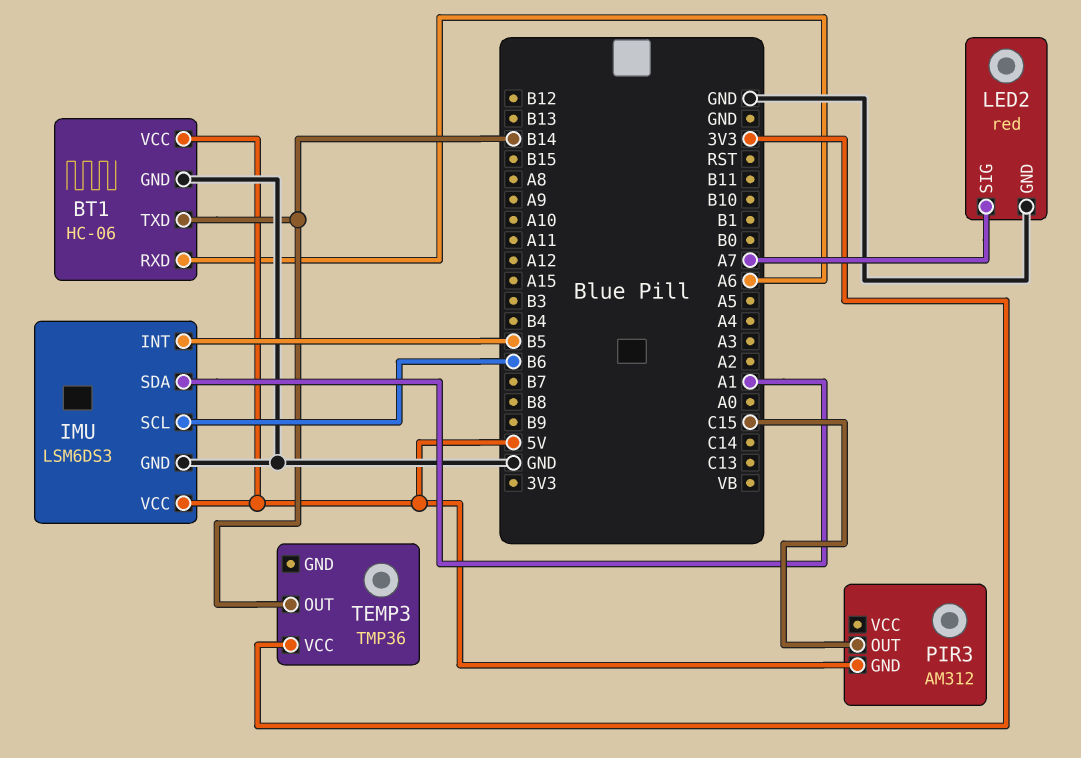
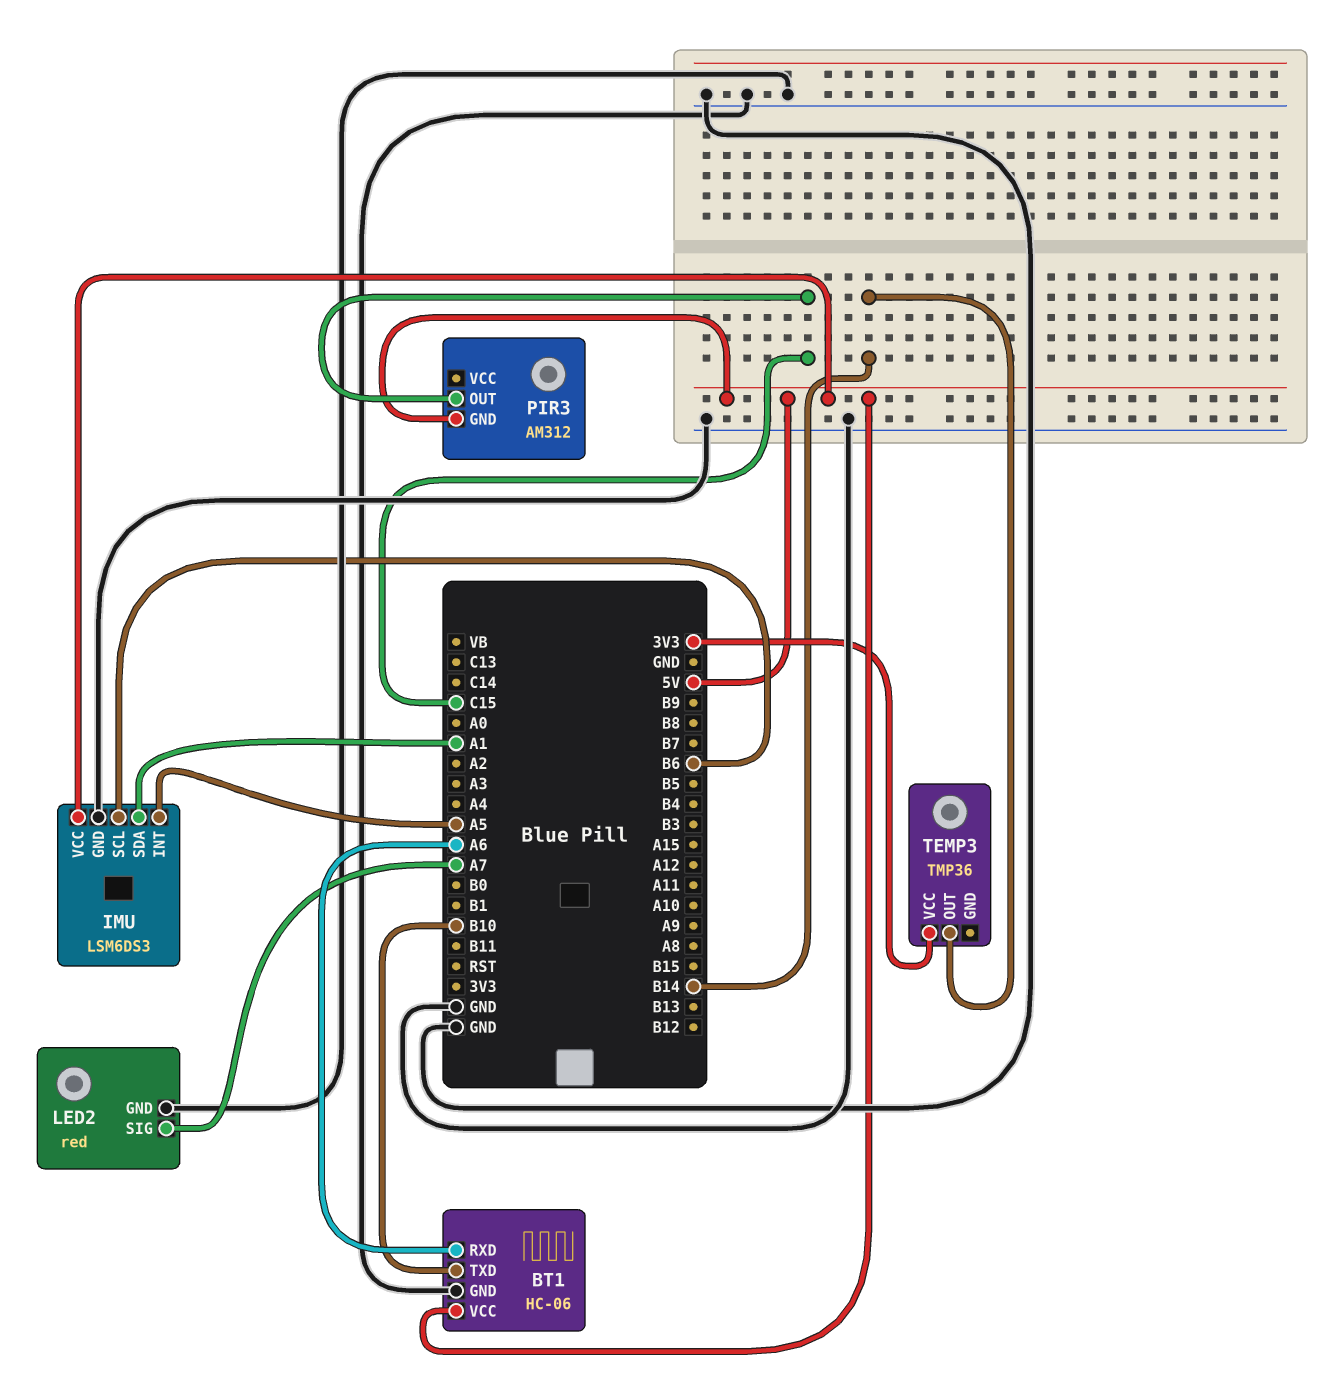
BT1 pin TXD: B14 -> B10
IMU pin INT: B5 -> A5

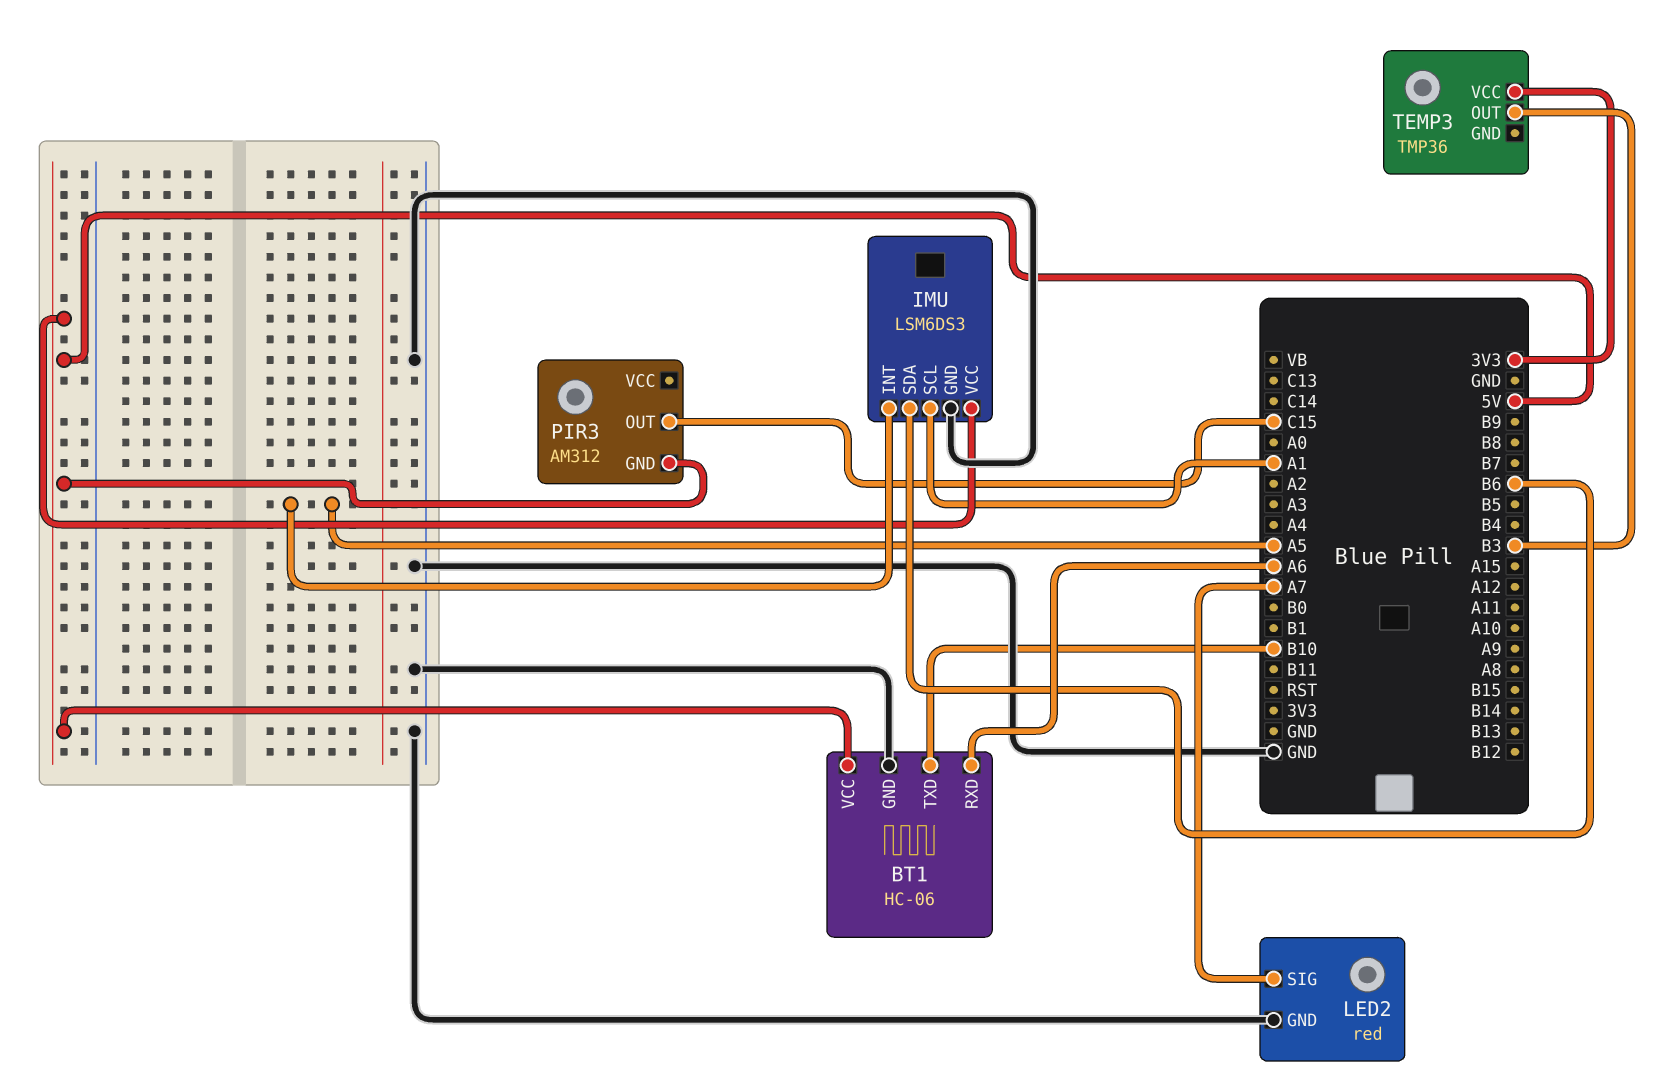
IMU pin SCL: B6 -> A1
IMU pin SDA: A1 -> B6
TEMP3 pin OUT: B14 -> B3

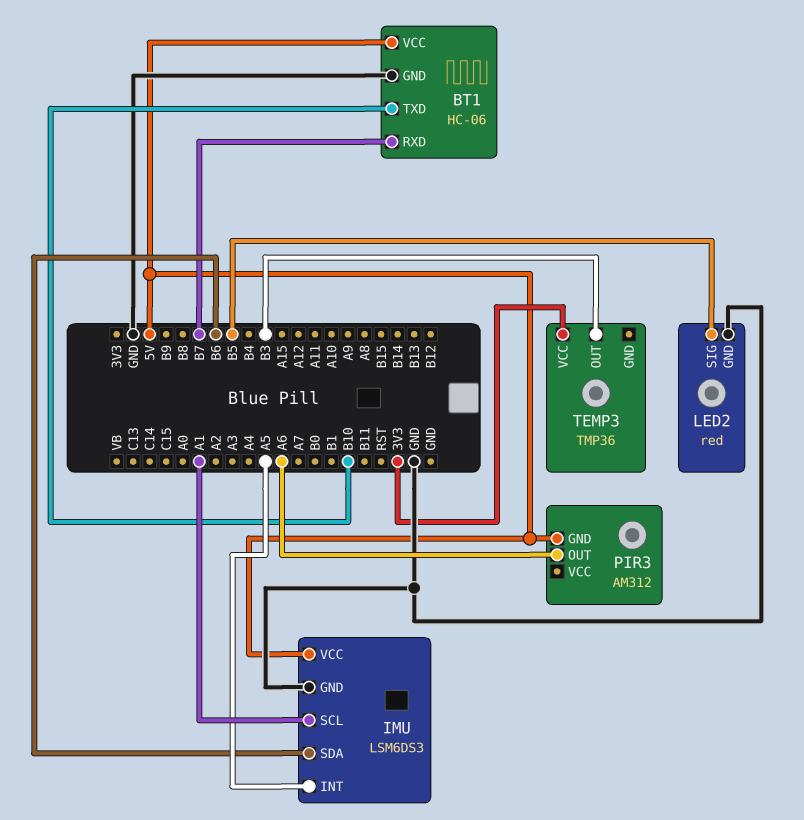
BT1 pin RXD: A6 -> B7
LED2 pin SIG: A7 -> B5
PIR3 pin OUT: C15 -> A6

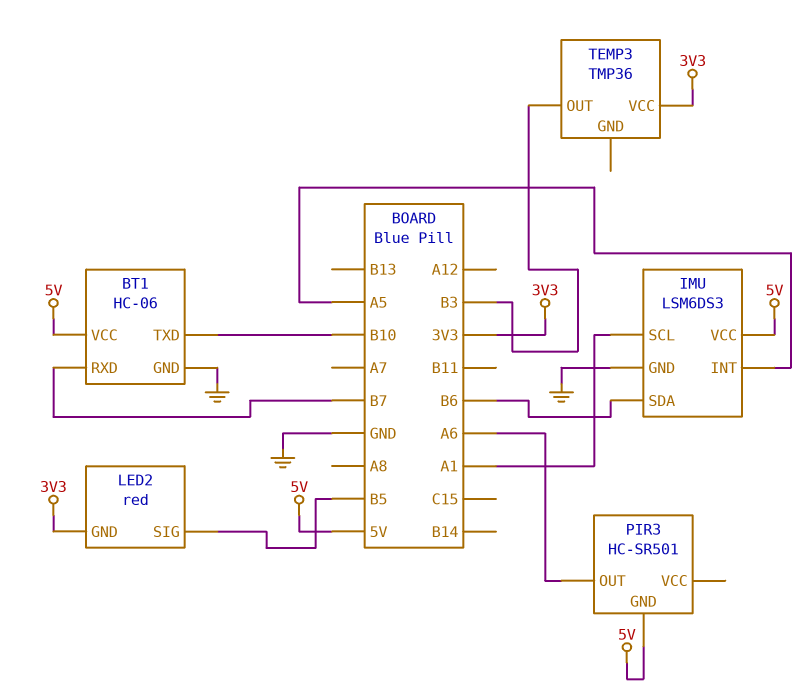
LED2 pin GND: GND -> 3V3
PIR3: AM312 -> HC-SR501

